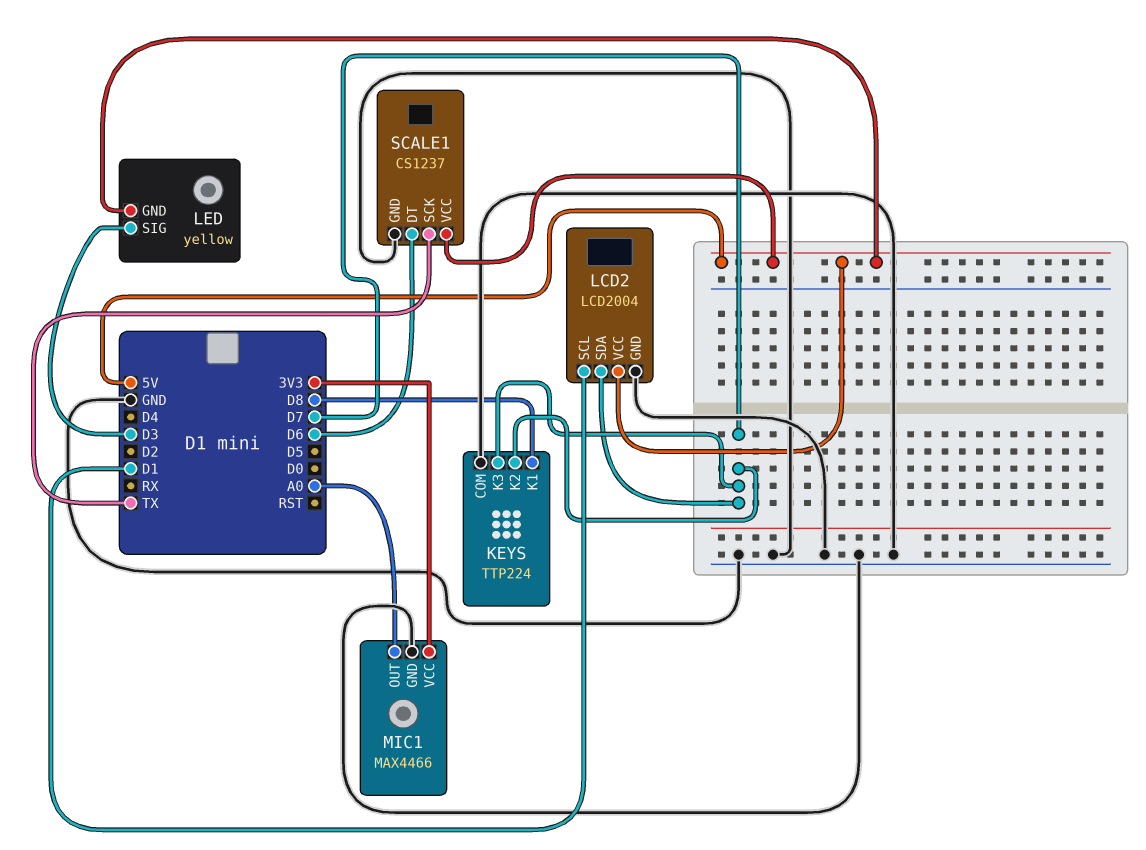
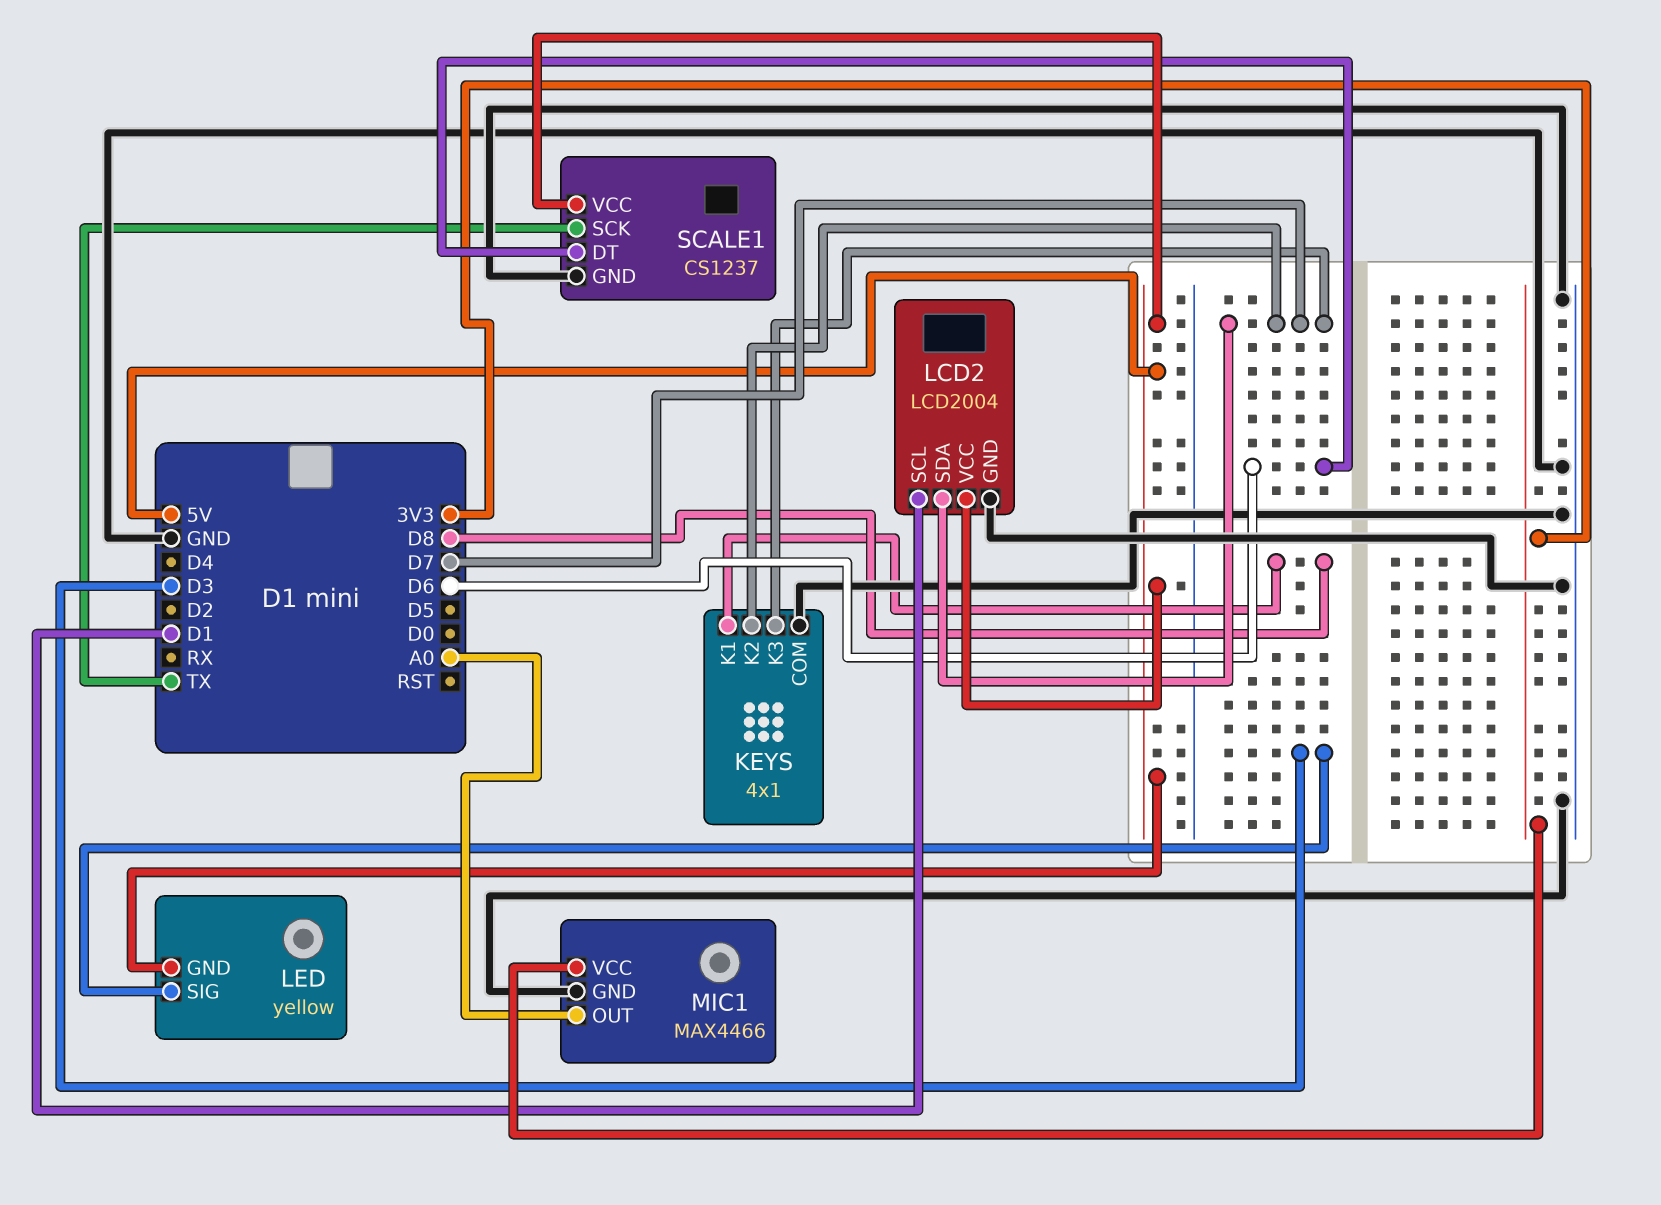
KEYS: TTP224 -> 4x1

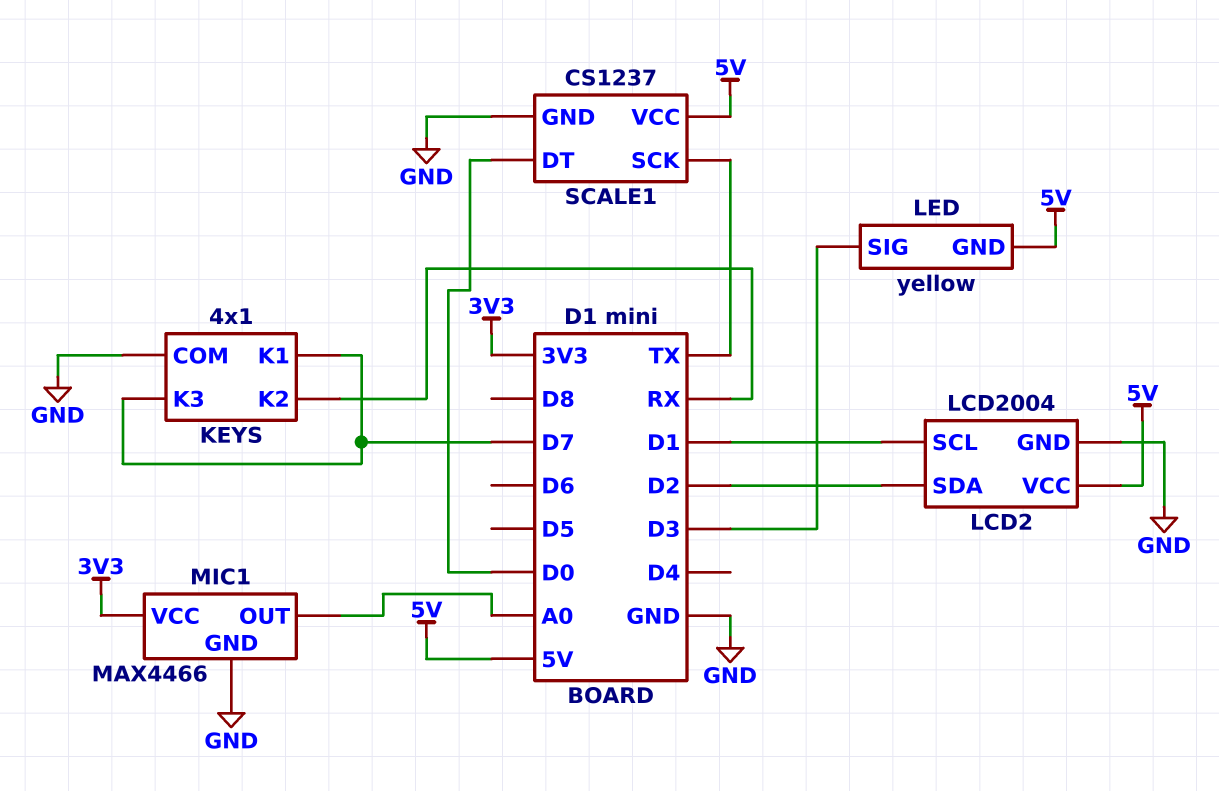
KEYS pin K1: D8 -> D7
KEYS pin K2: D7 -> RX
LCD2 pin SDA: D7 -> D2
SCALE1 pin DT: D6 -> D0

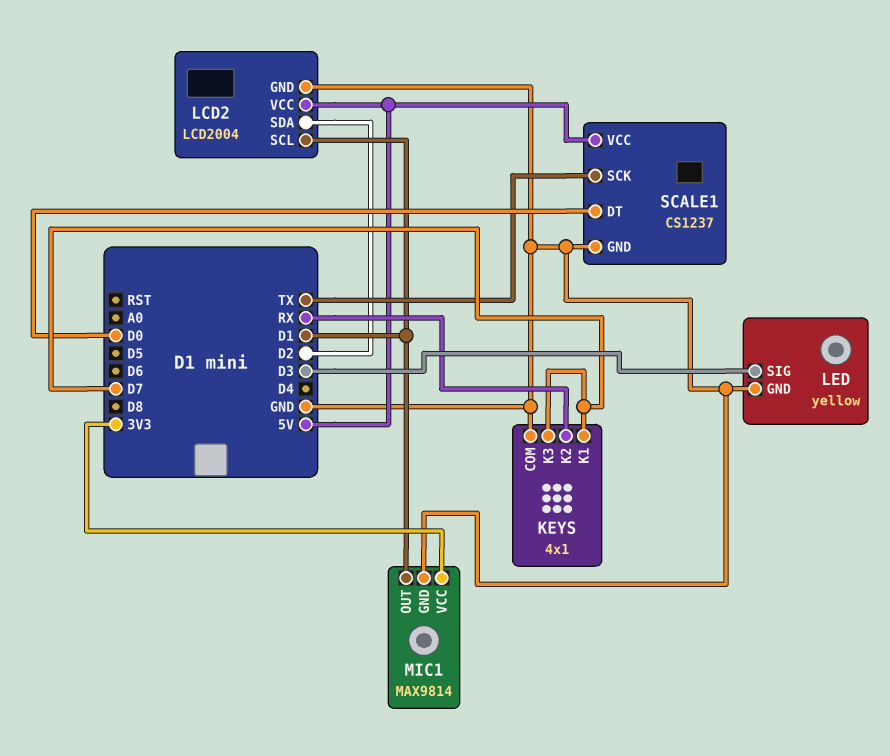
LED pin GND: 5V -> GND
MIC1: MAX4466 -> MAX9814
MIC1 pin OUT: A0 -> D1

